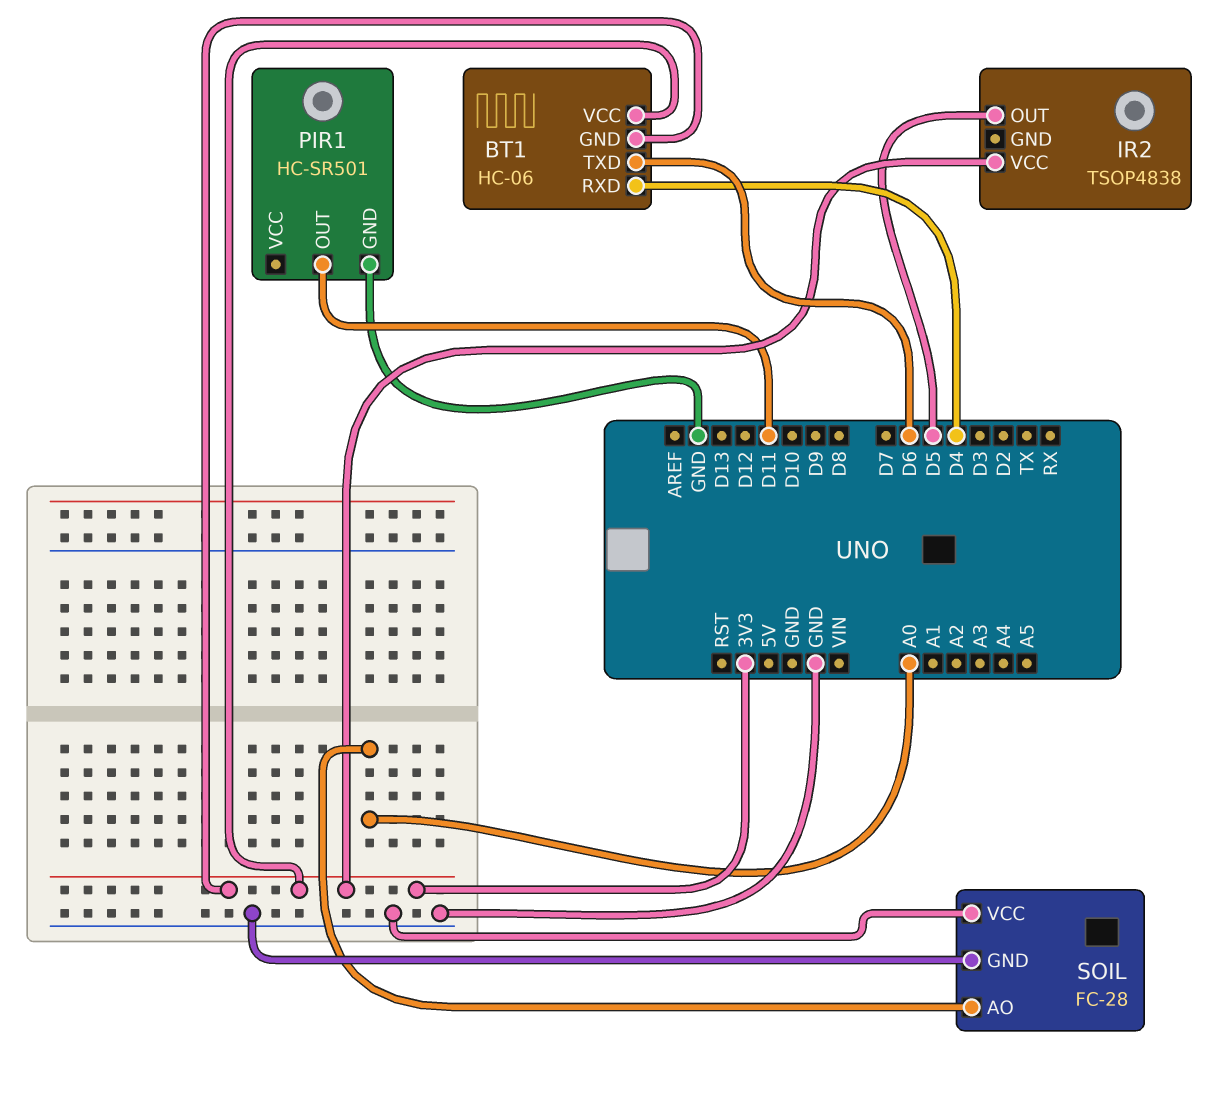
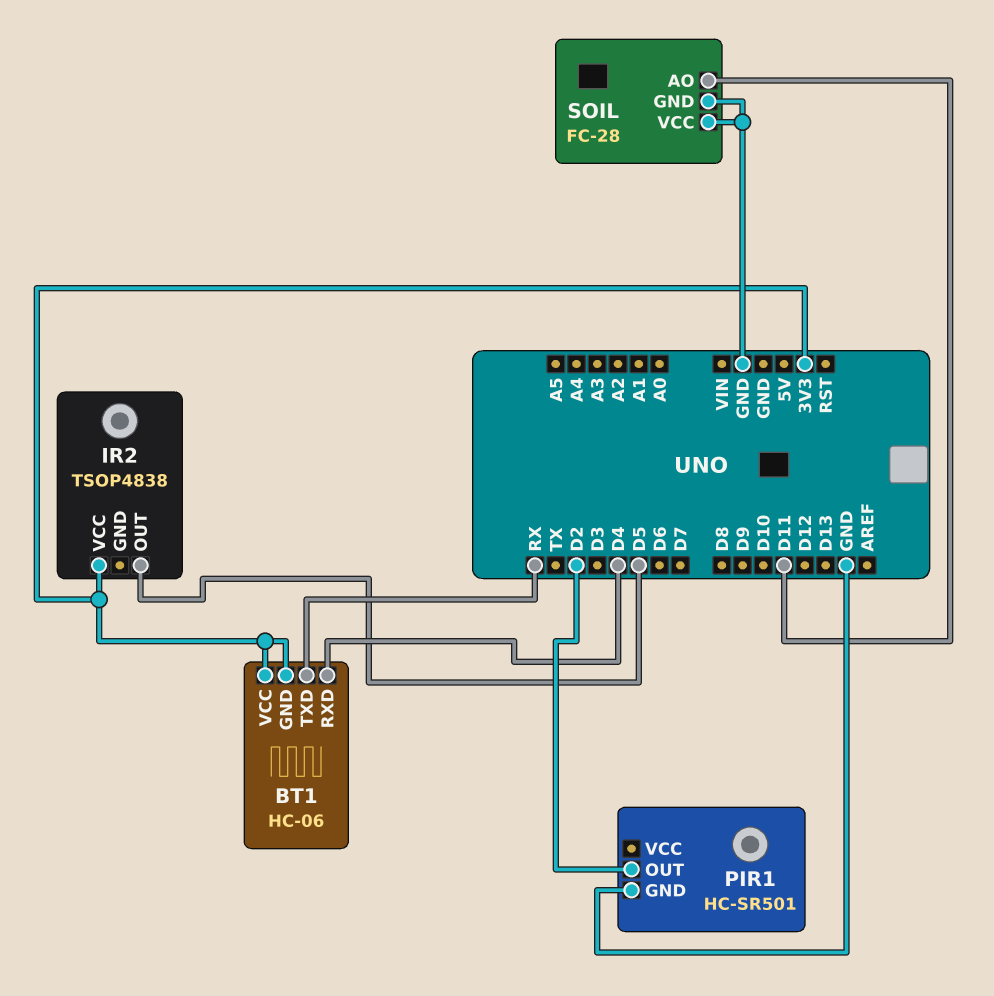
BT1 pin TXD: D6 -> RX
PIR1 pin OUT: D11 -> D2
SOIL pin AO: A0 -> D11

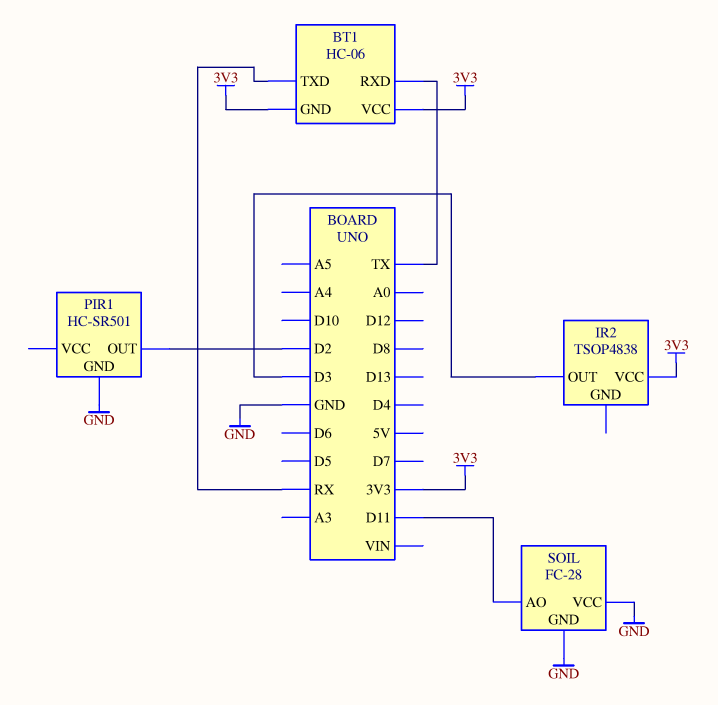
BT1 pin RXD: D4 -> TX
IR2 pin OUT: D5 -> D3

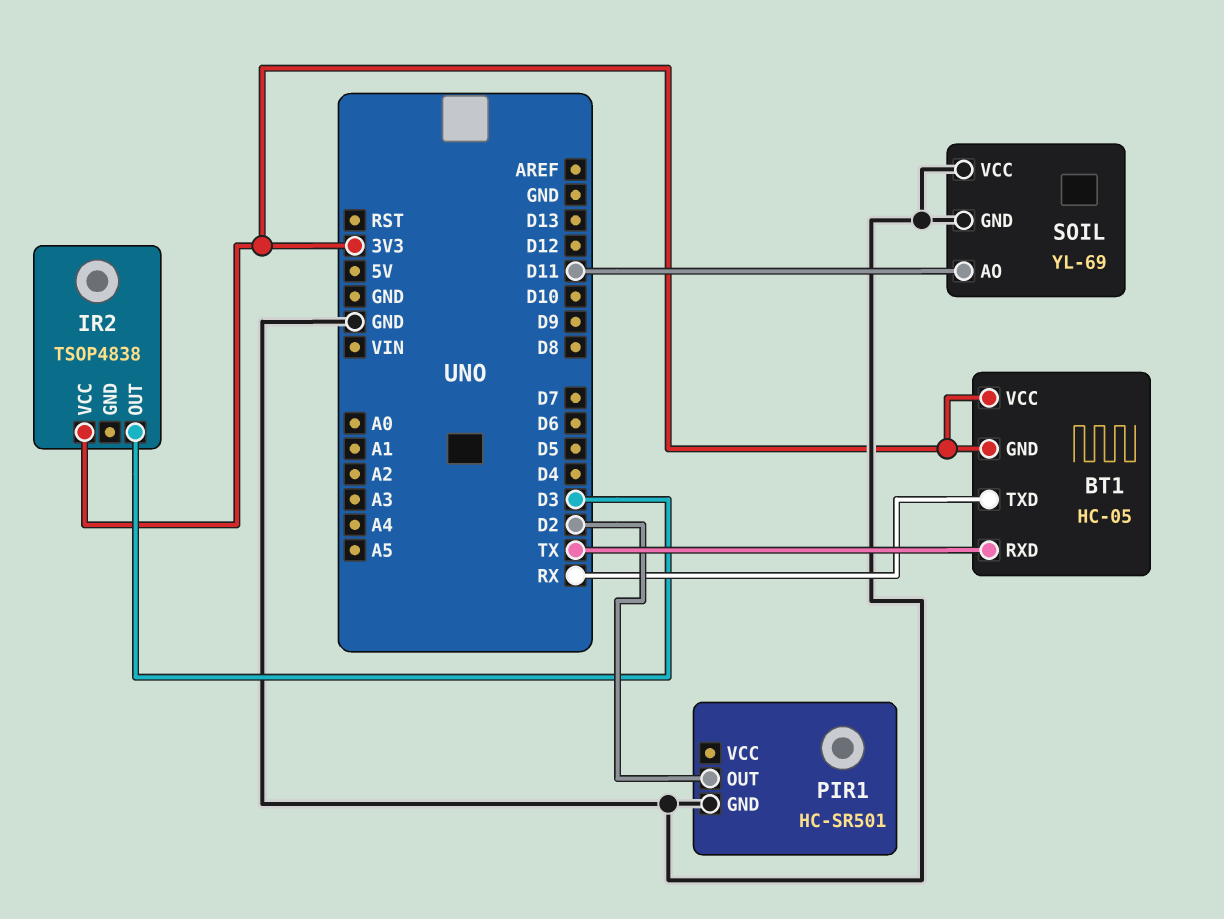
BT1: HC-06 -> HC-05
SOIL: FC-28 -> YL-69

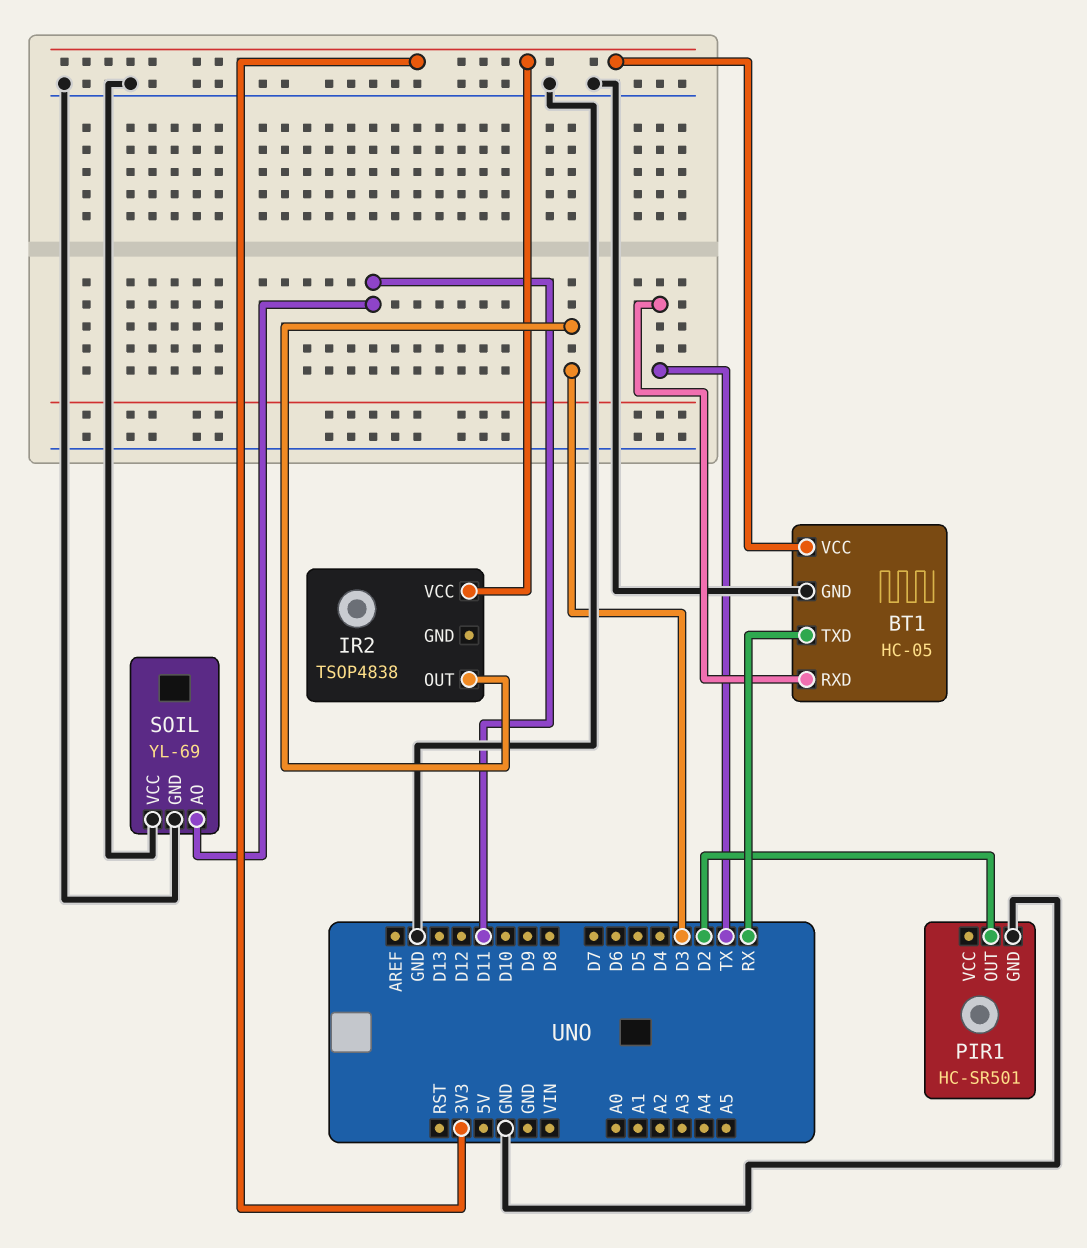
BT1 pin GND: 3V3 -> GND

